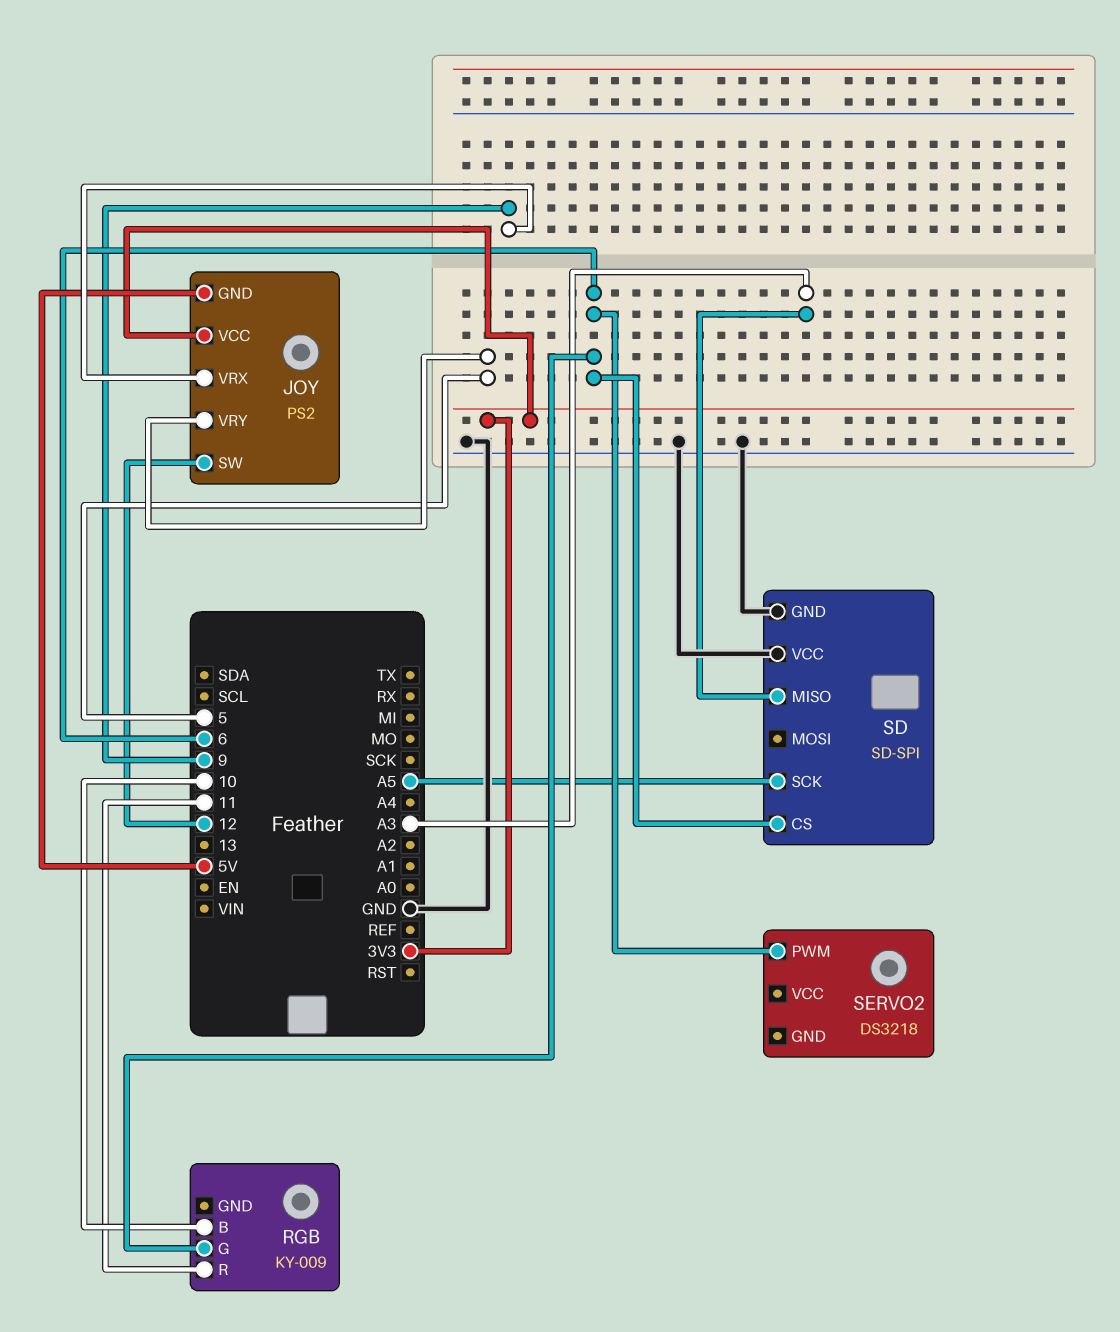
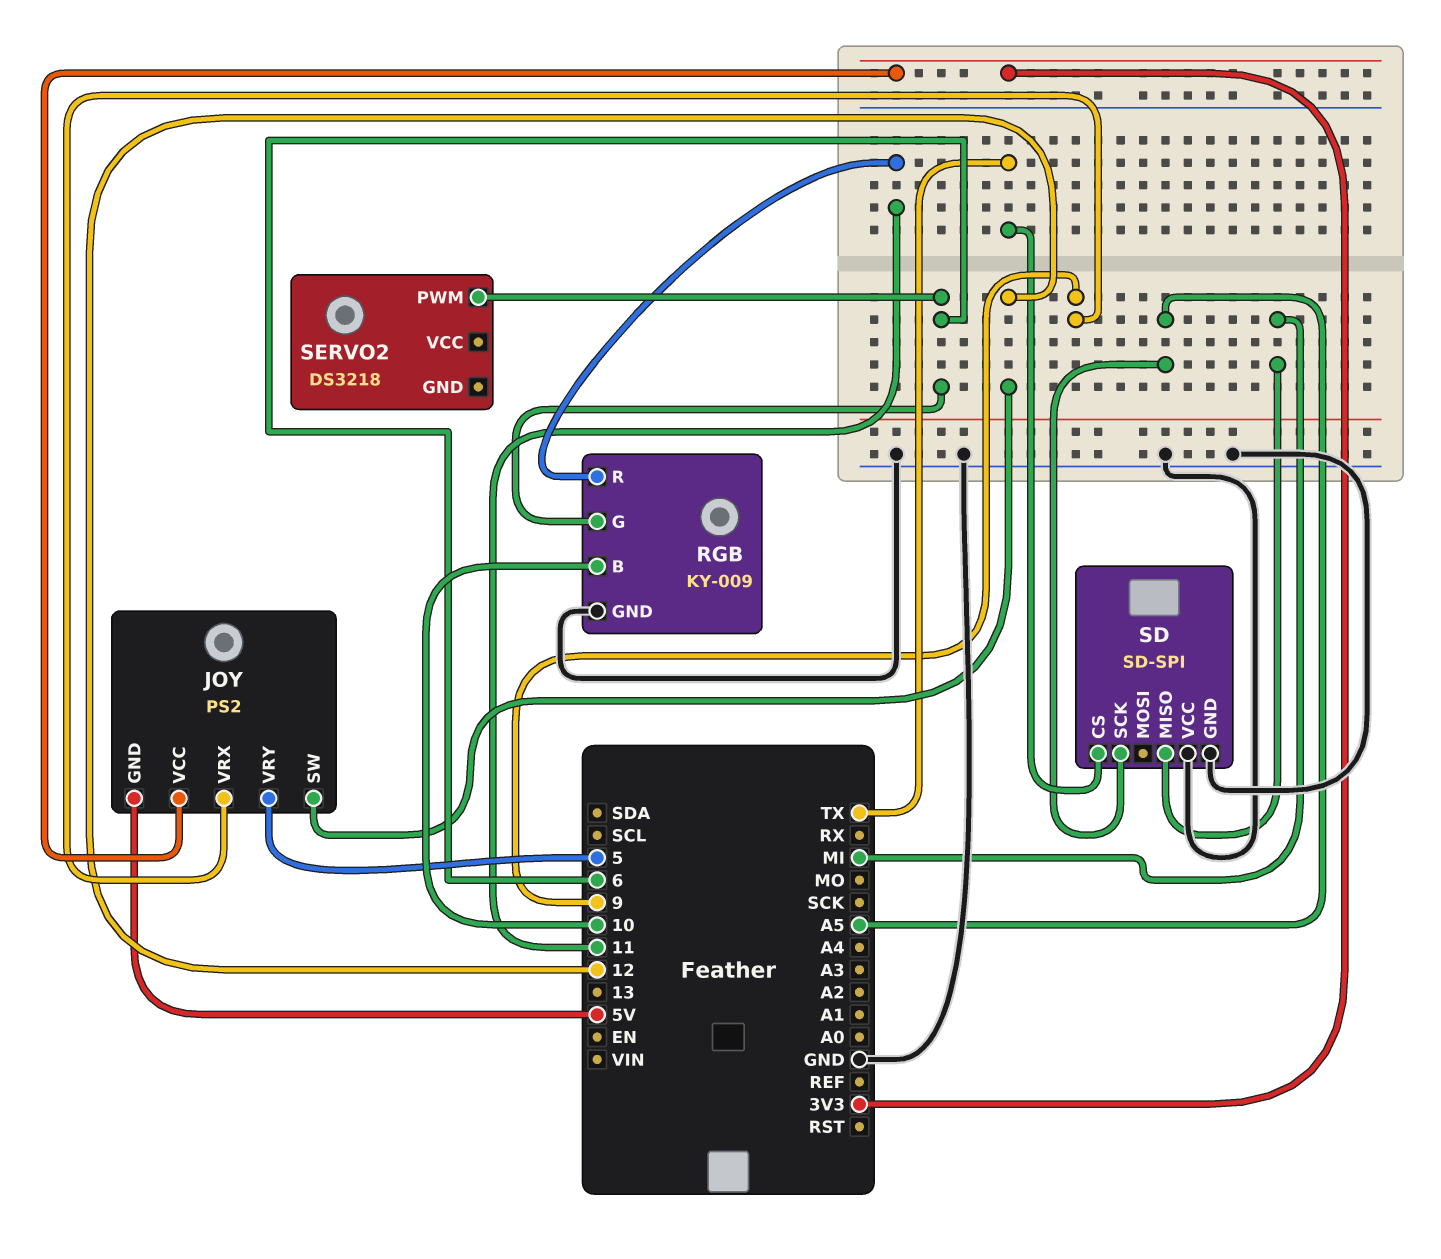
RGB pin GND: none -> GND
SD pin CS: 6 -> TX
SD pin MISO: A3 -> MI

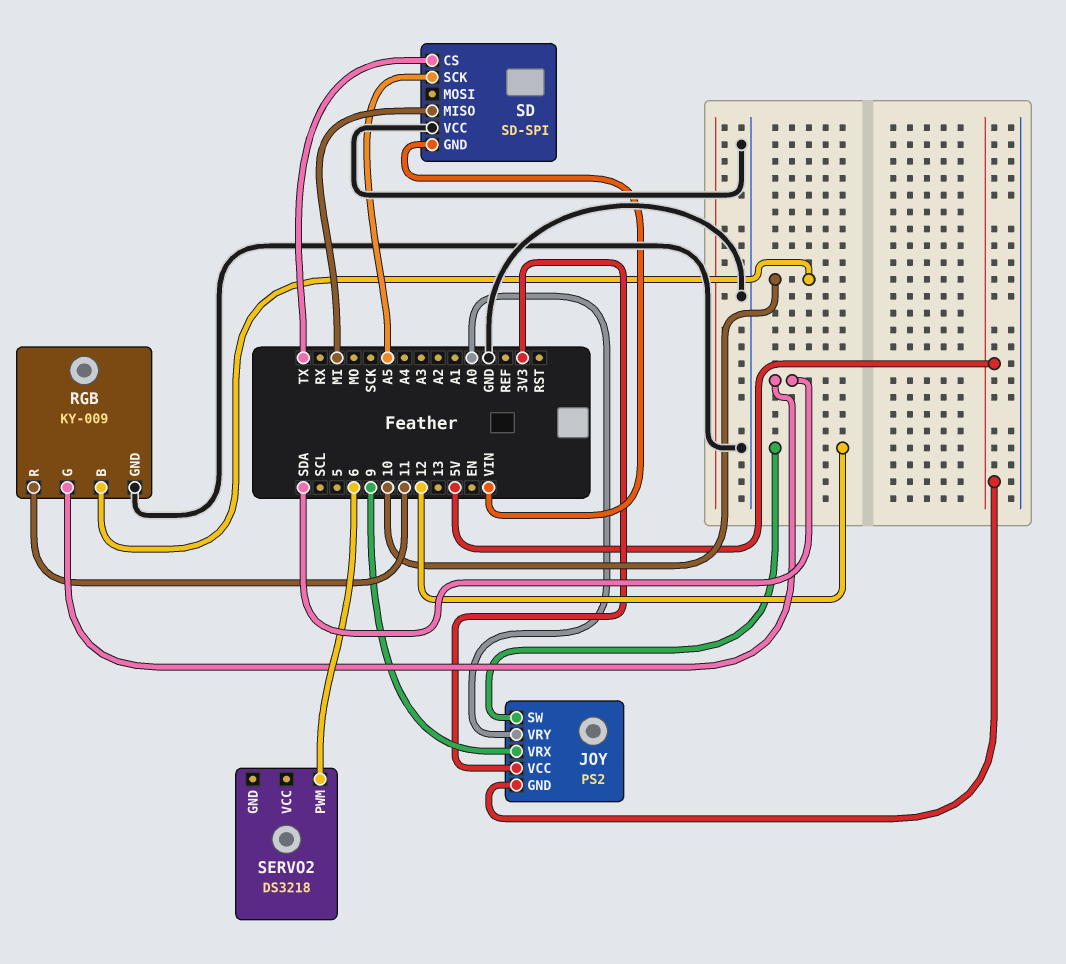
JOY pin VRY: 5 -> A0
RGB pin G: 6 -> SDA
SD pin GND: GND -> VIN

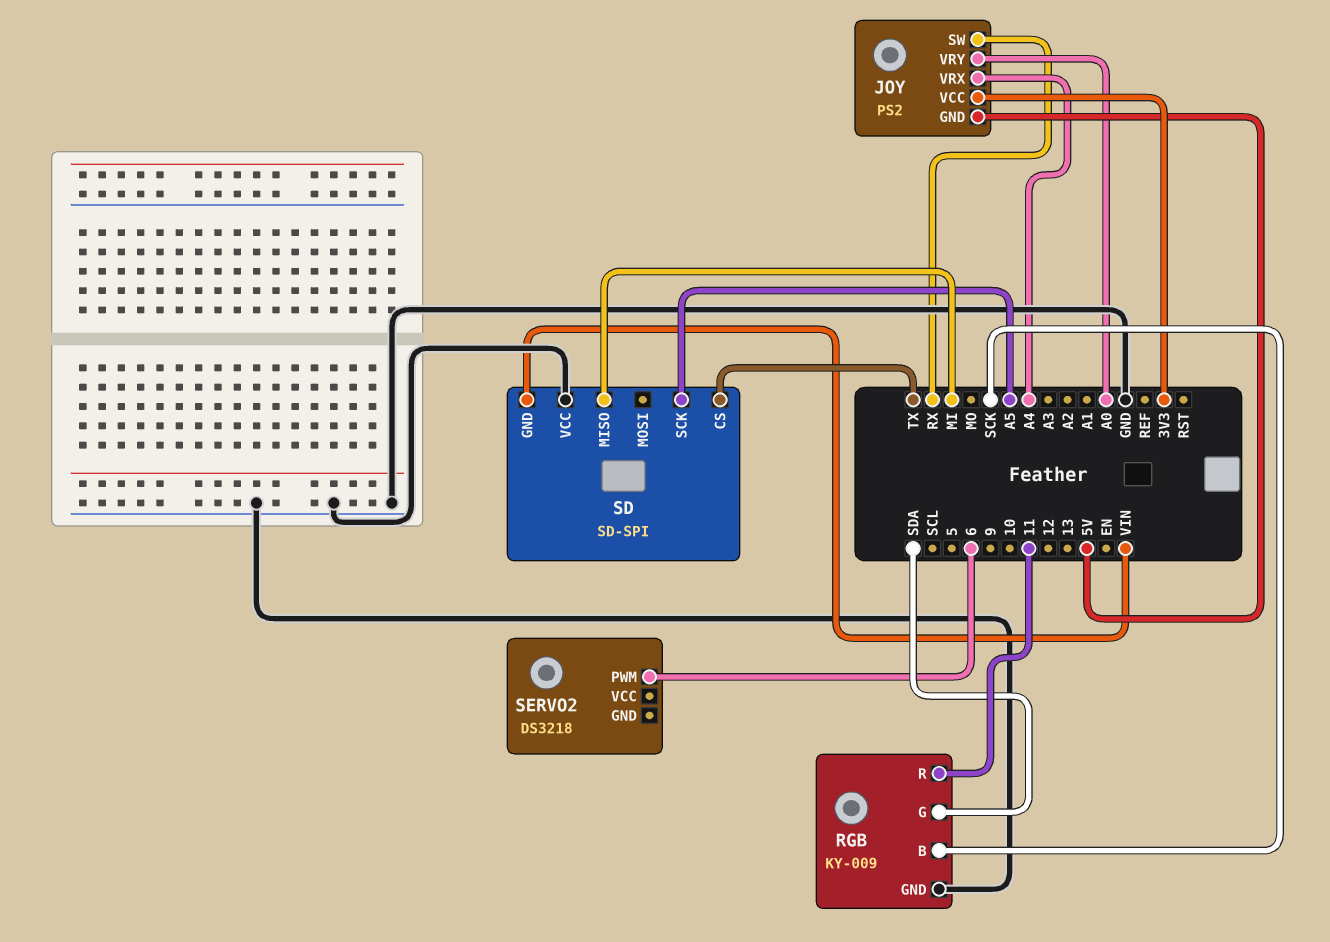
JOY pin SW: 12 -> RX
JOY pin VRX: 9 -> A4
RGB pin B: 10 -> SCK

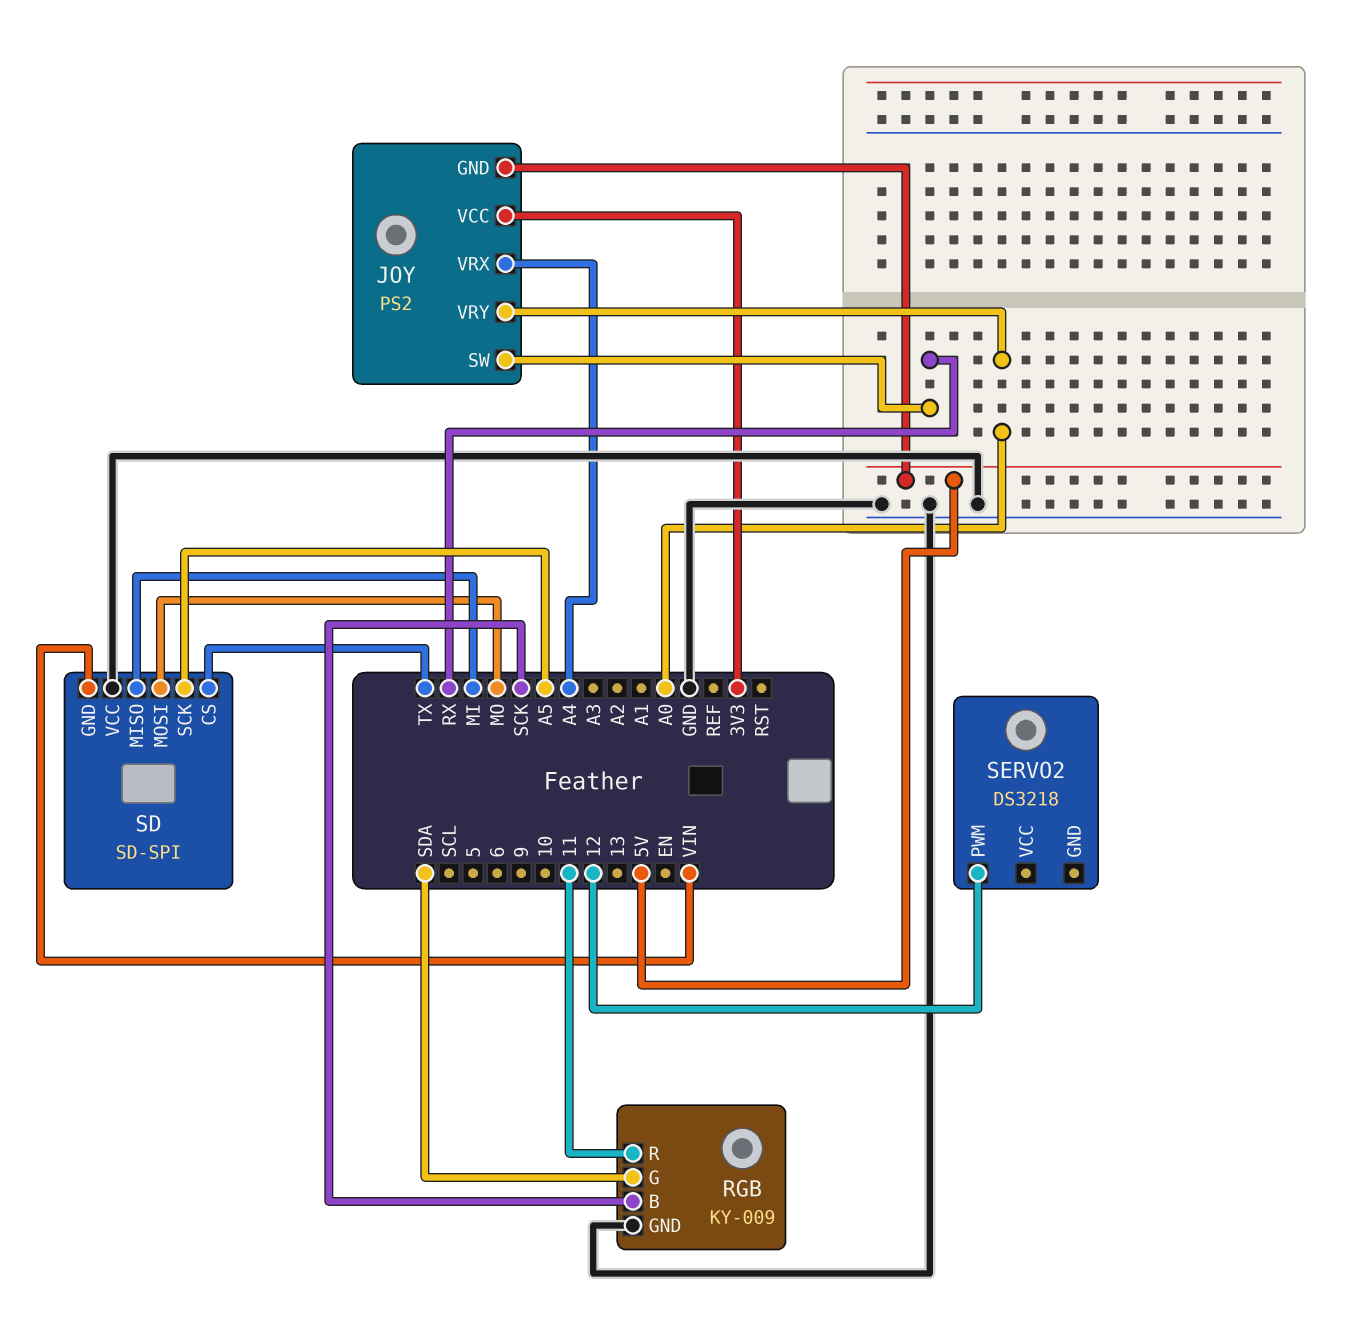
SD pin MOSI: none -> MO
SERVO2 pin PWM: 6 -> 12

